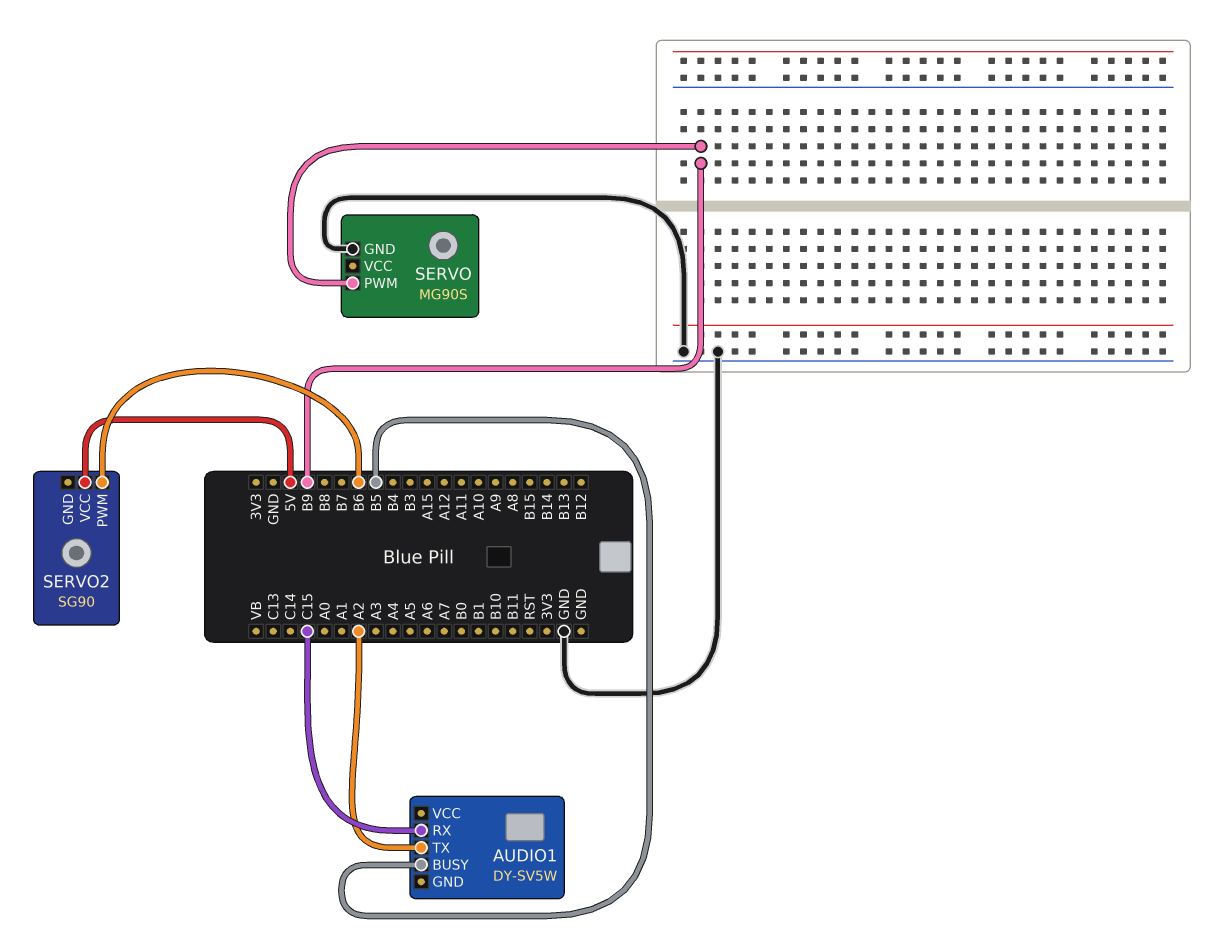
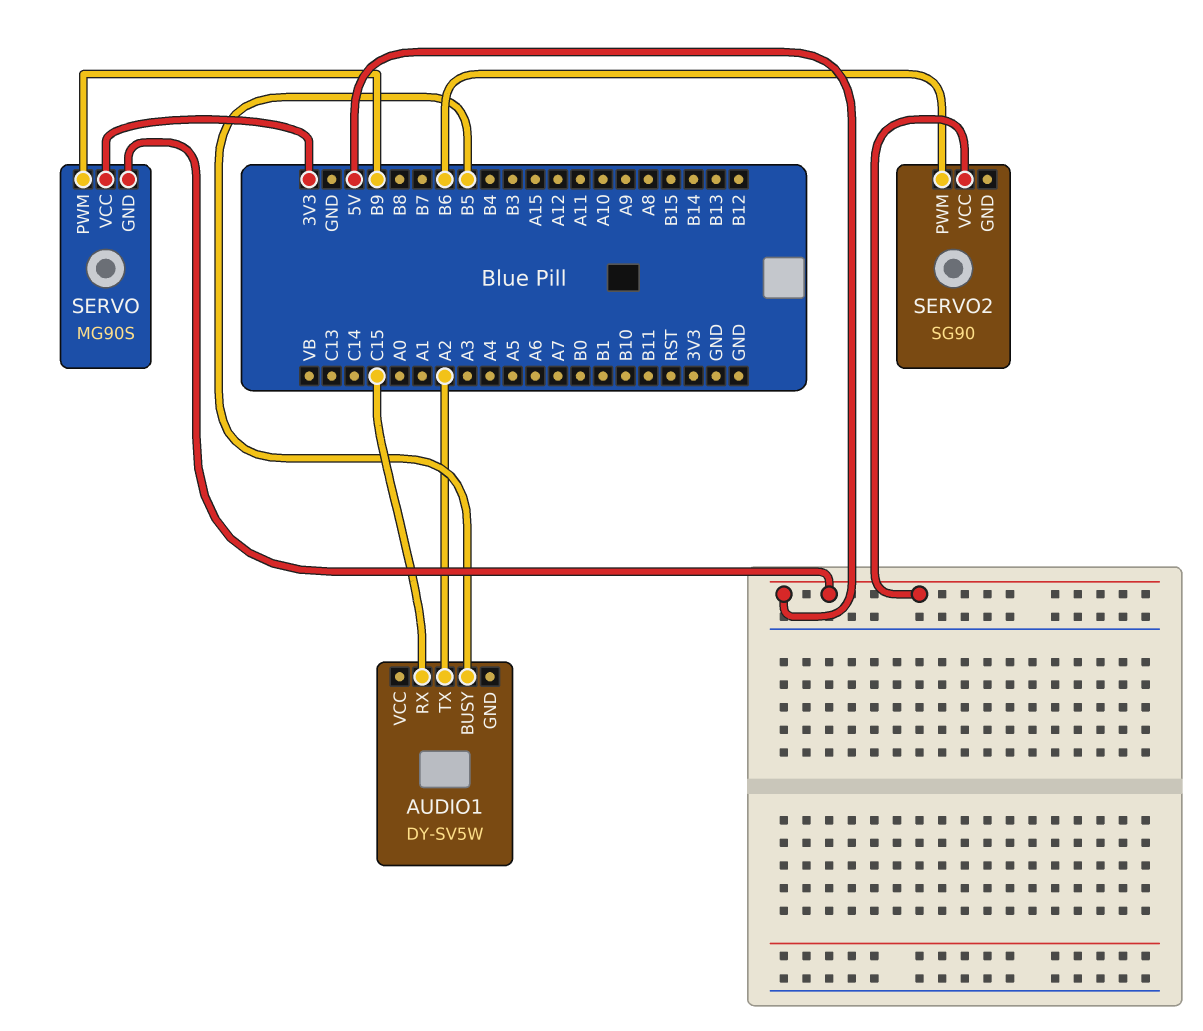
SERVO pin GND: GND -> 5V
SERVO pin VCC: none -> 3V3

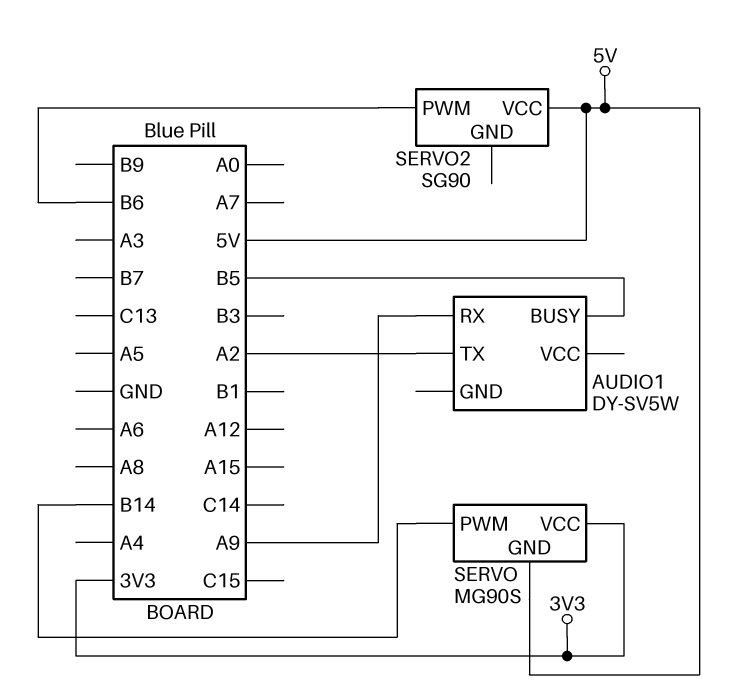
AUDIO1 pin RX: C15 -> A9
SERVO pin PWM: B9 -> B14

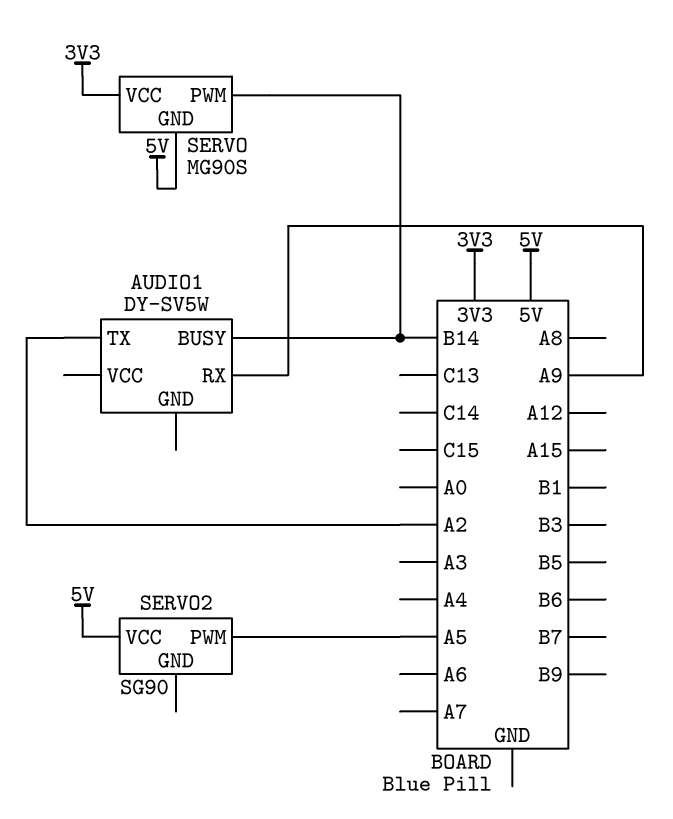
AUDIO1 pin BUSY: B5 -> B14
SERVO2 pin PWM: B6 -> A5

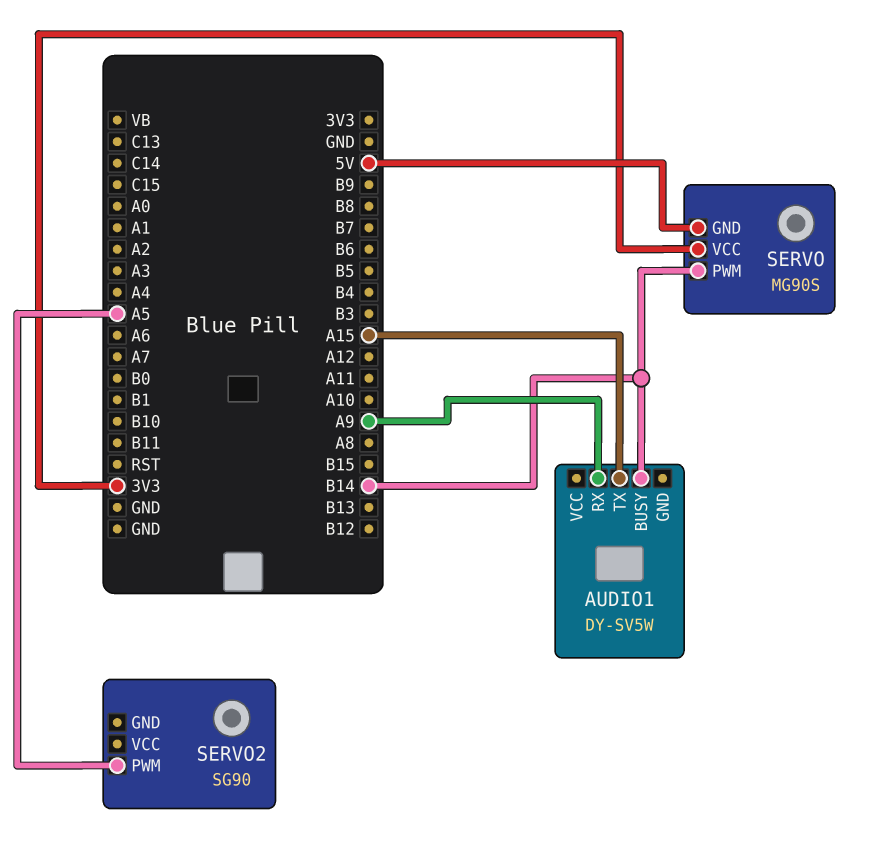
AUDIO1 pin TX: A2 -> A15
SERVO2 pin VCC: 5V -> none

